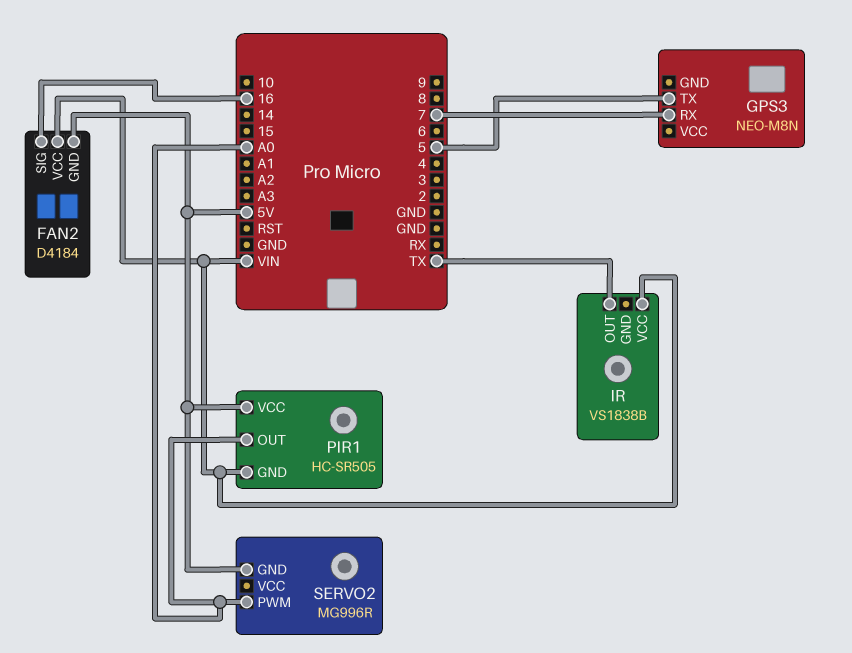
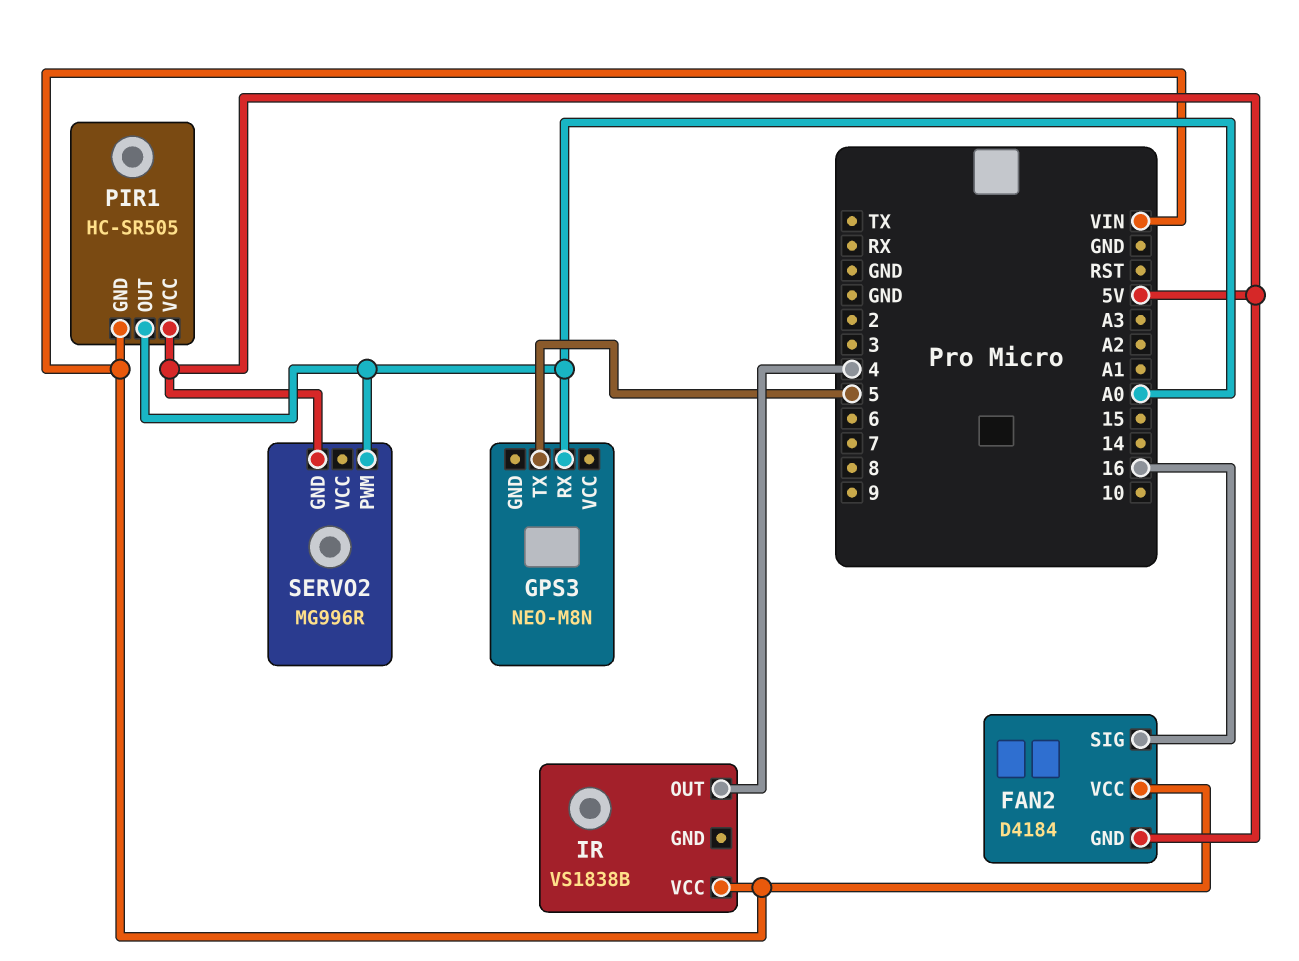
GPS3 pin RX: 7 -> A0
IR pin OUT: TX -> 4

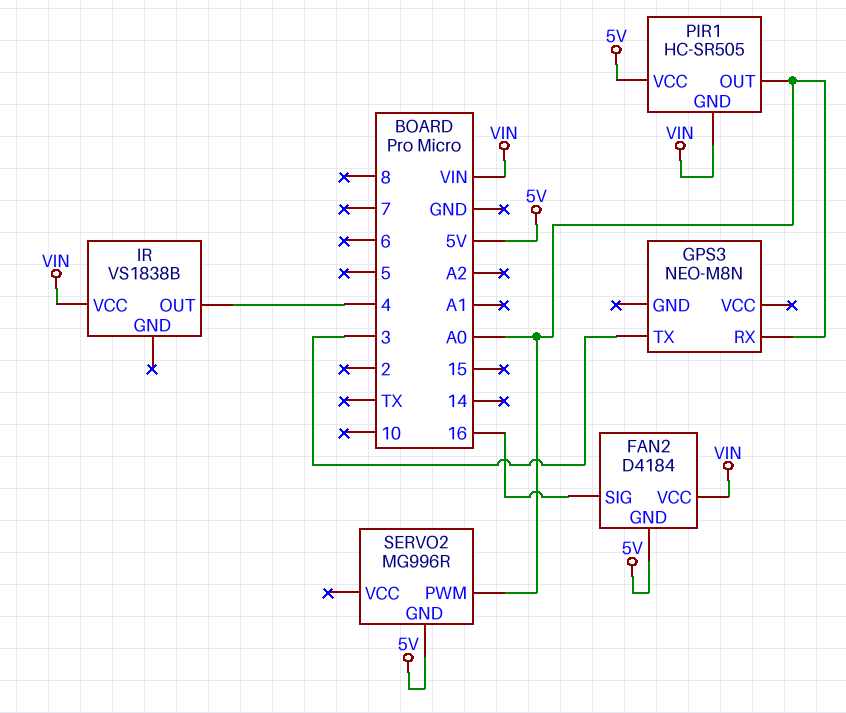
GPS3 pin TX: 5 -> 3

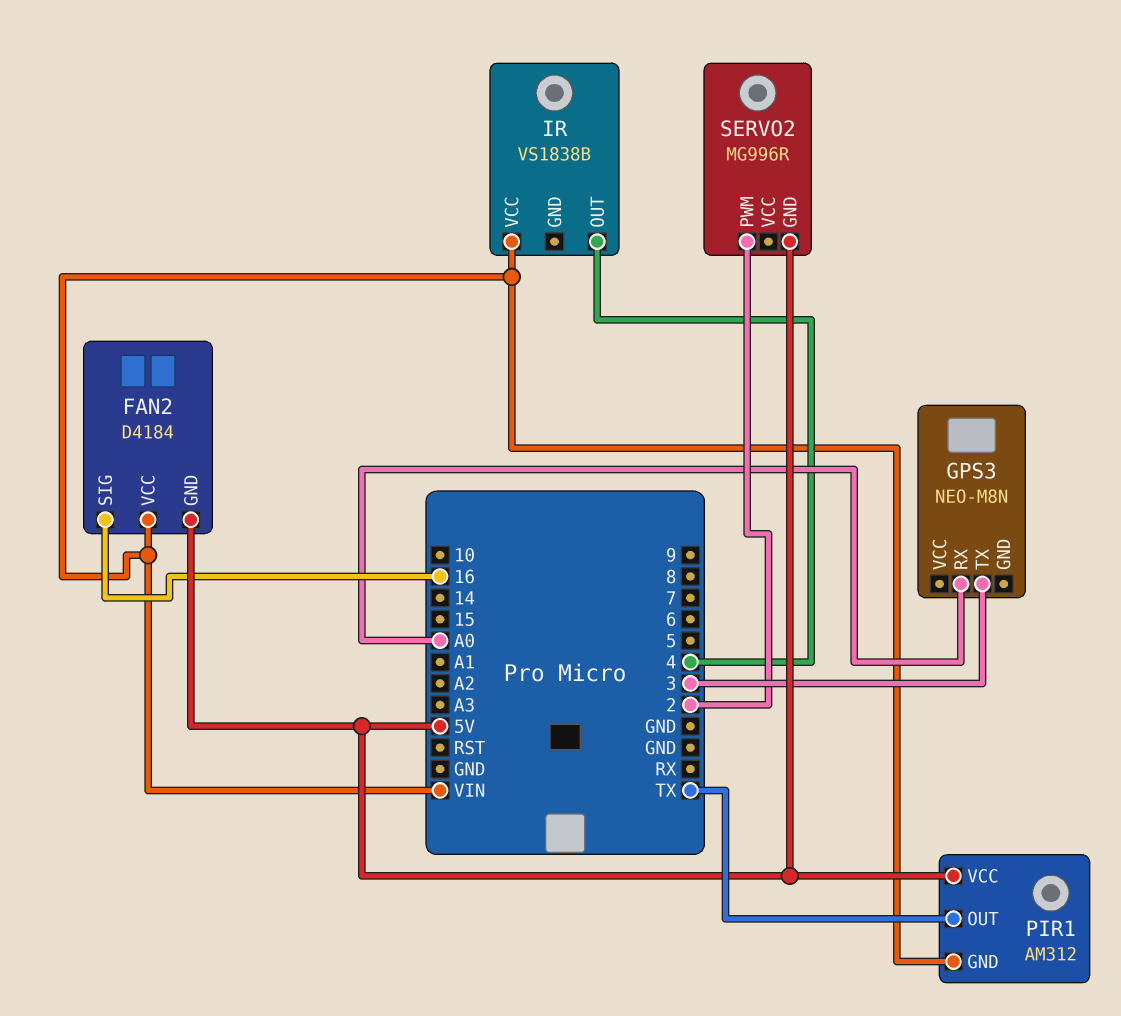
PIR1: HC-SR505 -> AM312
PIR1 pin OUT: A0 -> TX
SERVO2 pin PWM: A0 -> 2

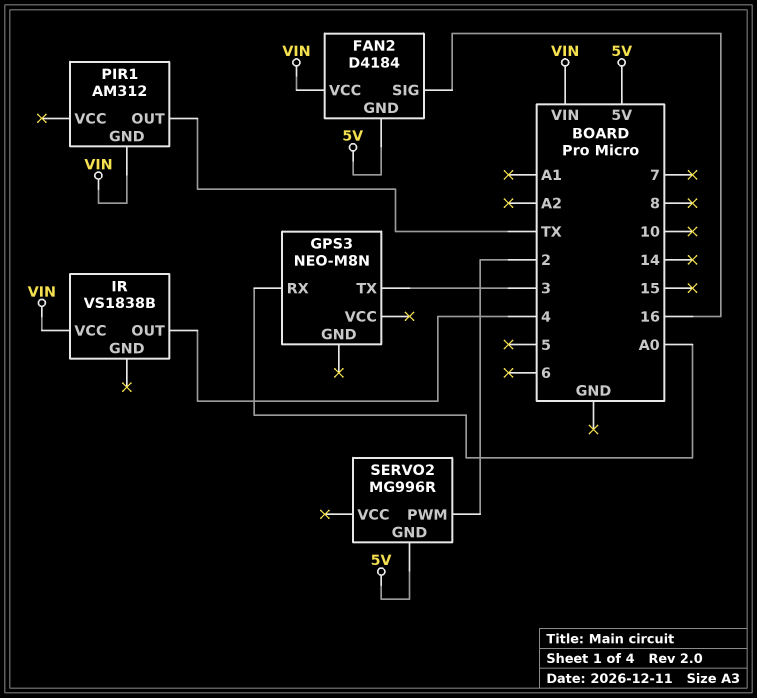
PIR1 pin VCC: 5V -> none

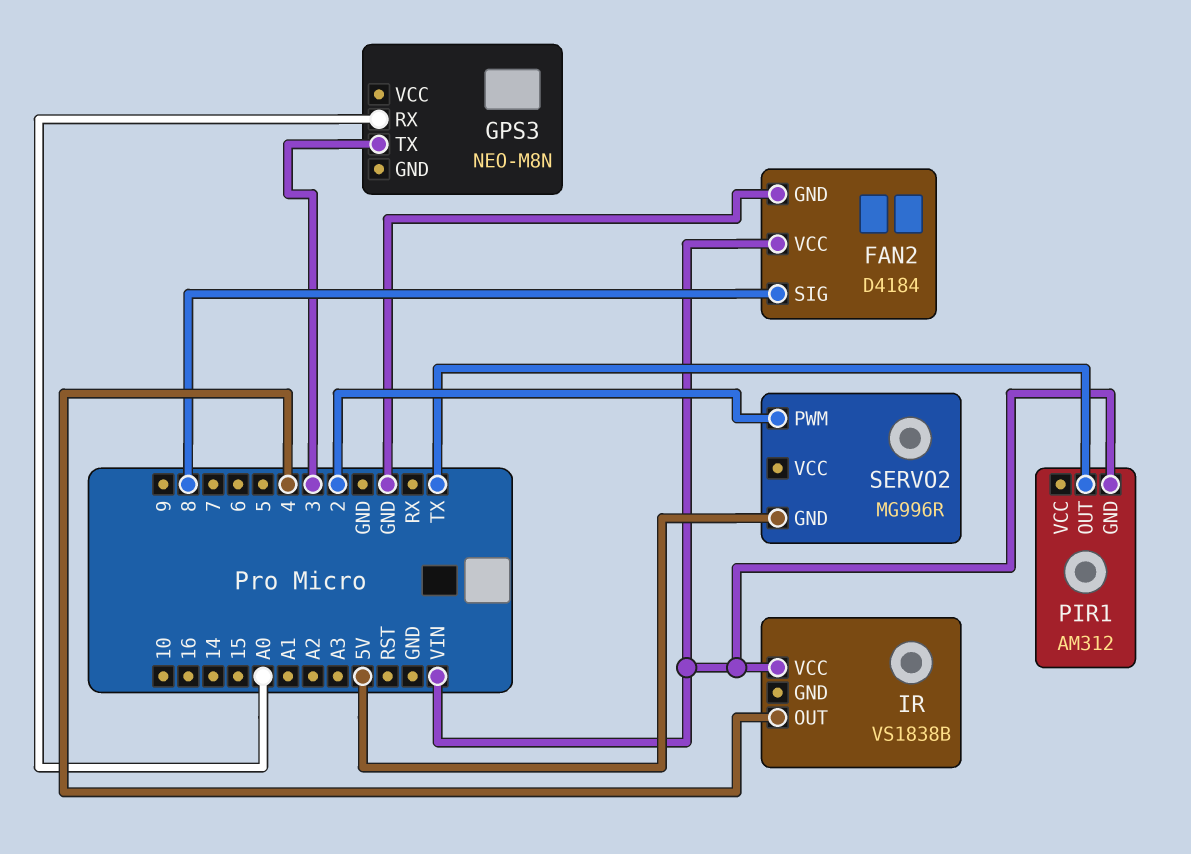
FAN2 pin GND: 5V -> GND
FAN2 pin SIG: 16 -> 8

